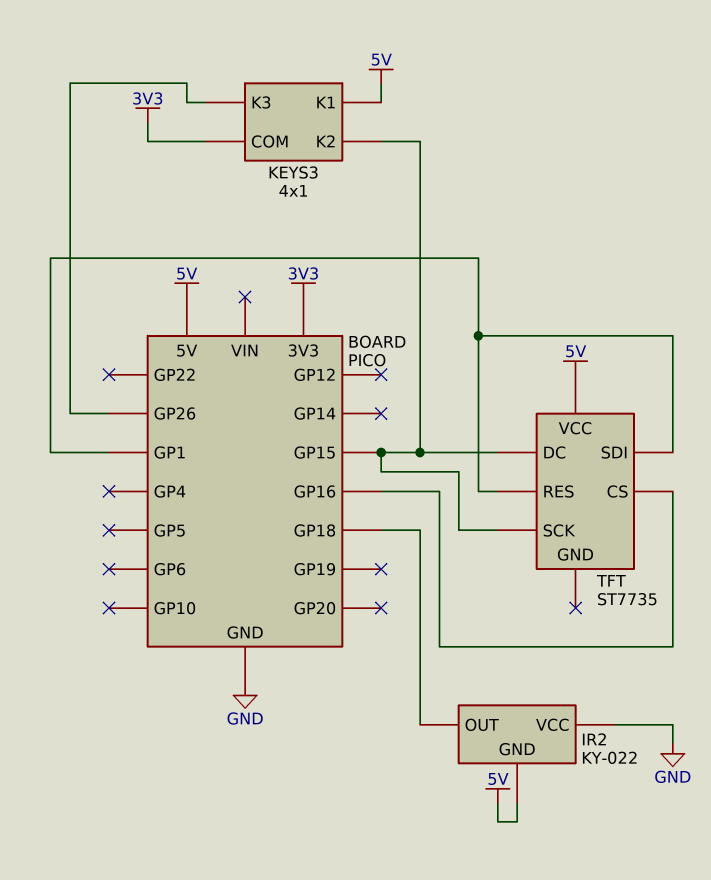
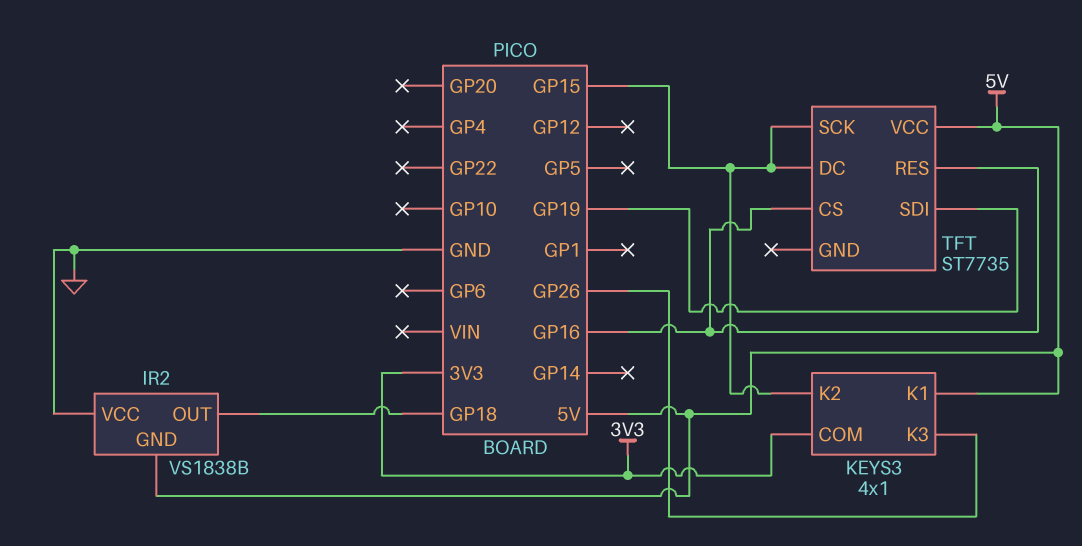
IR2: KY-022 -> VS1838B
TFT pin RES: GP1 -> GP16
TFT pin SDI: GP1 -> GP19

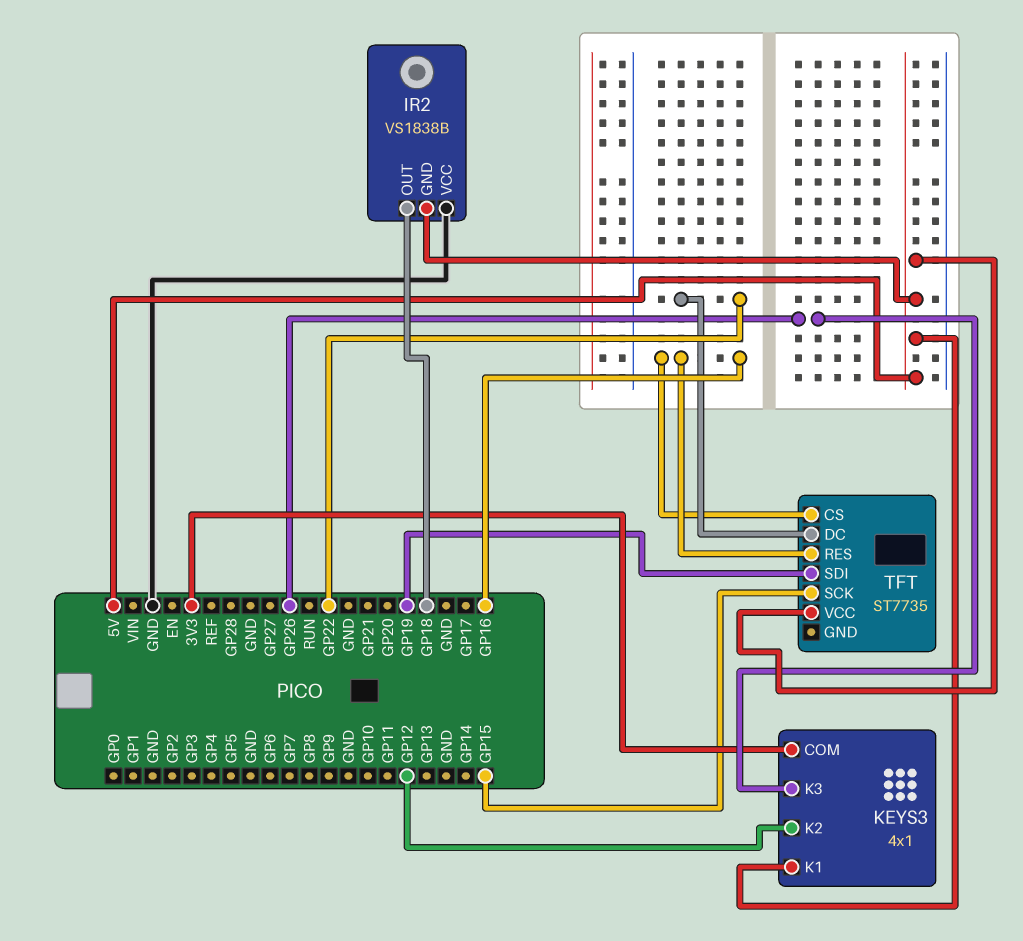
KEYS3 pin K2: GP15 -> GP12
TFT pin DC: GP15 -> GP22

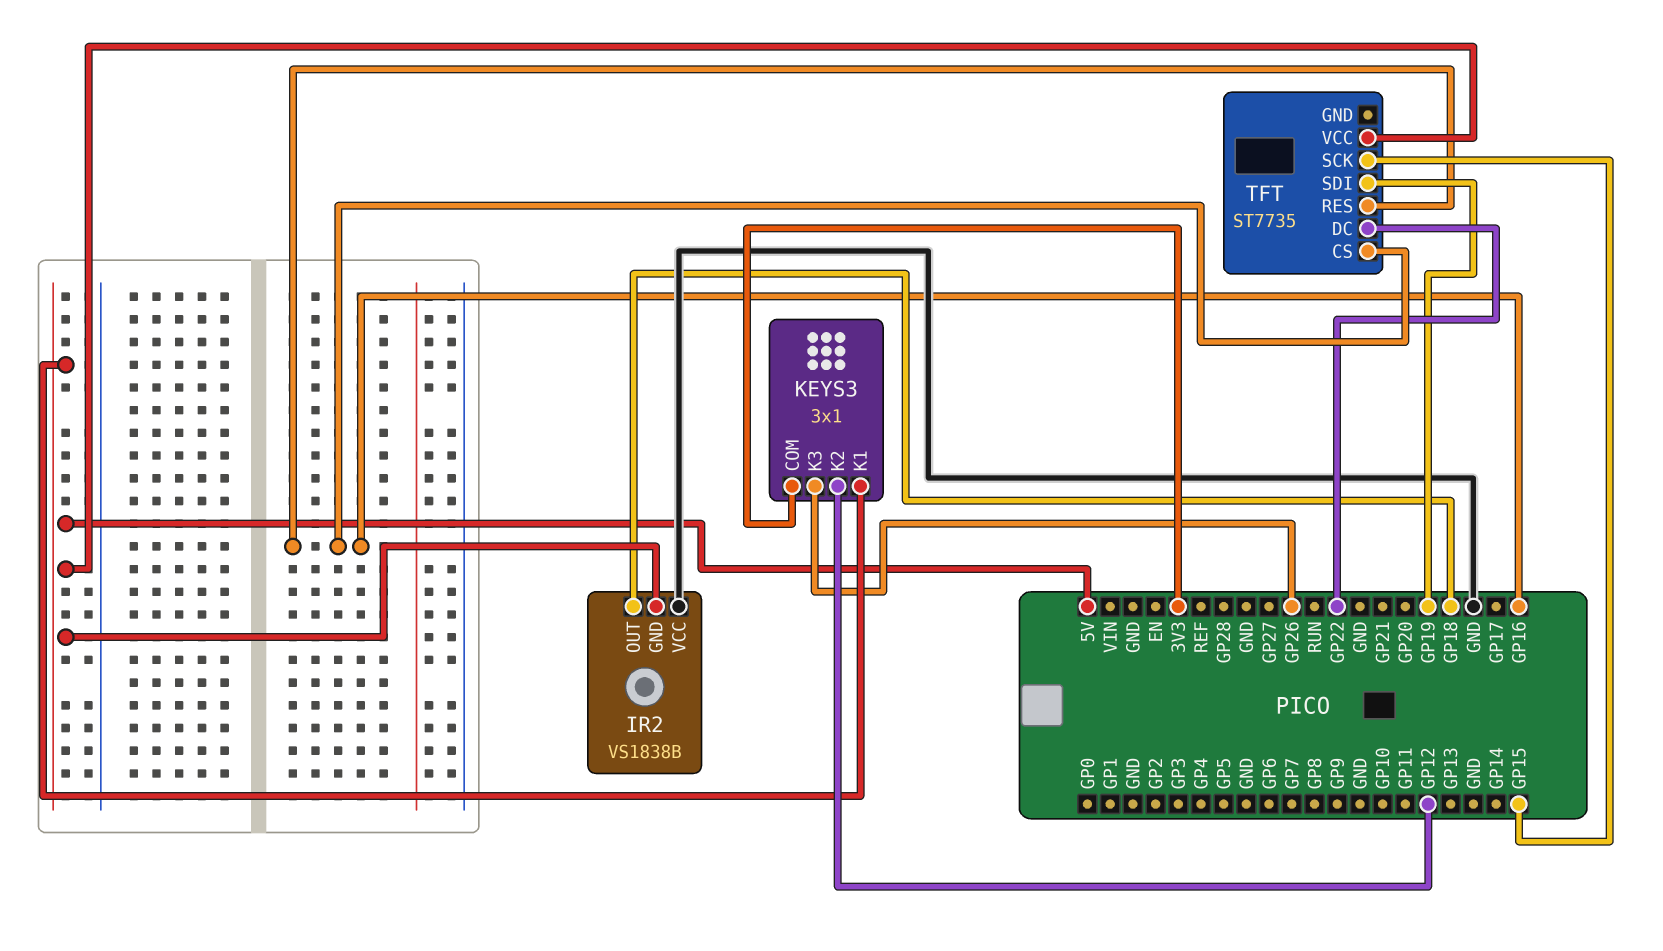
KEYS3: 4x1 -> 3x1

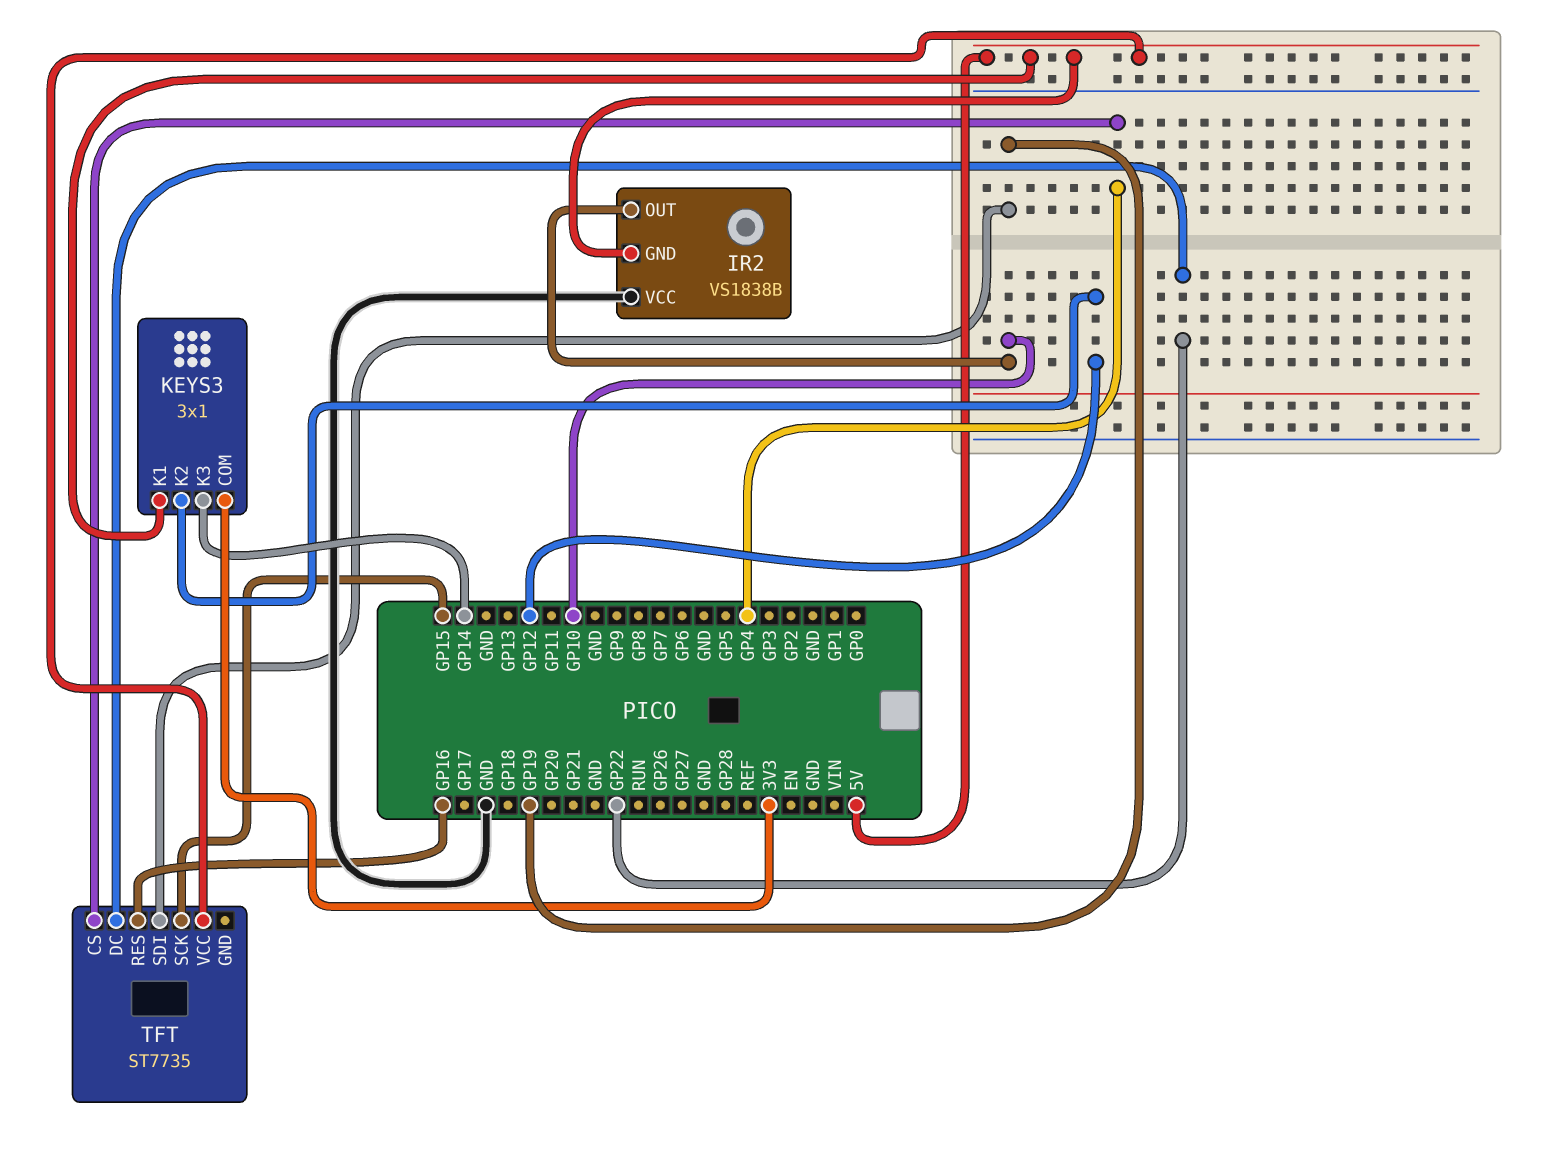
IR2 pin OUT: GP18 -> GP10
KEYS3 pin K3: GP26 -> GP14
TFT pin CS: GP16 -> GP4

